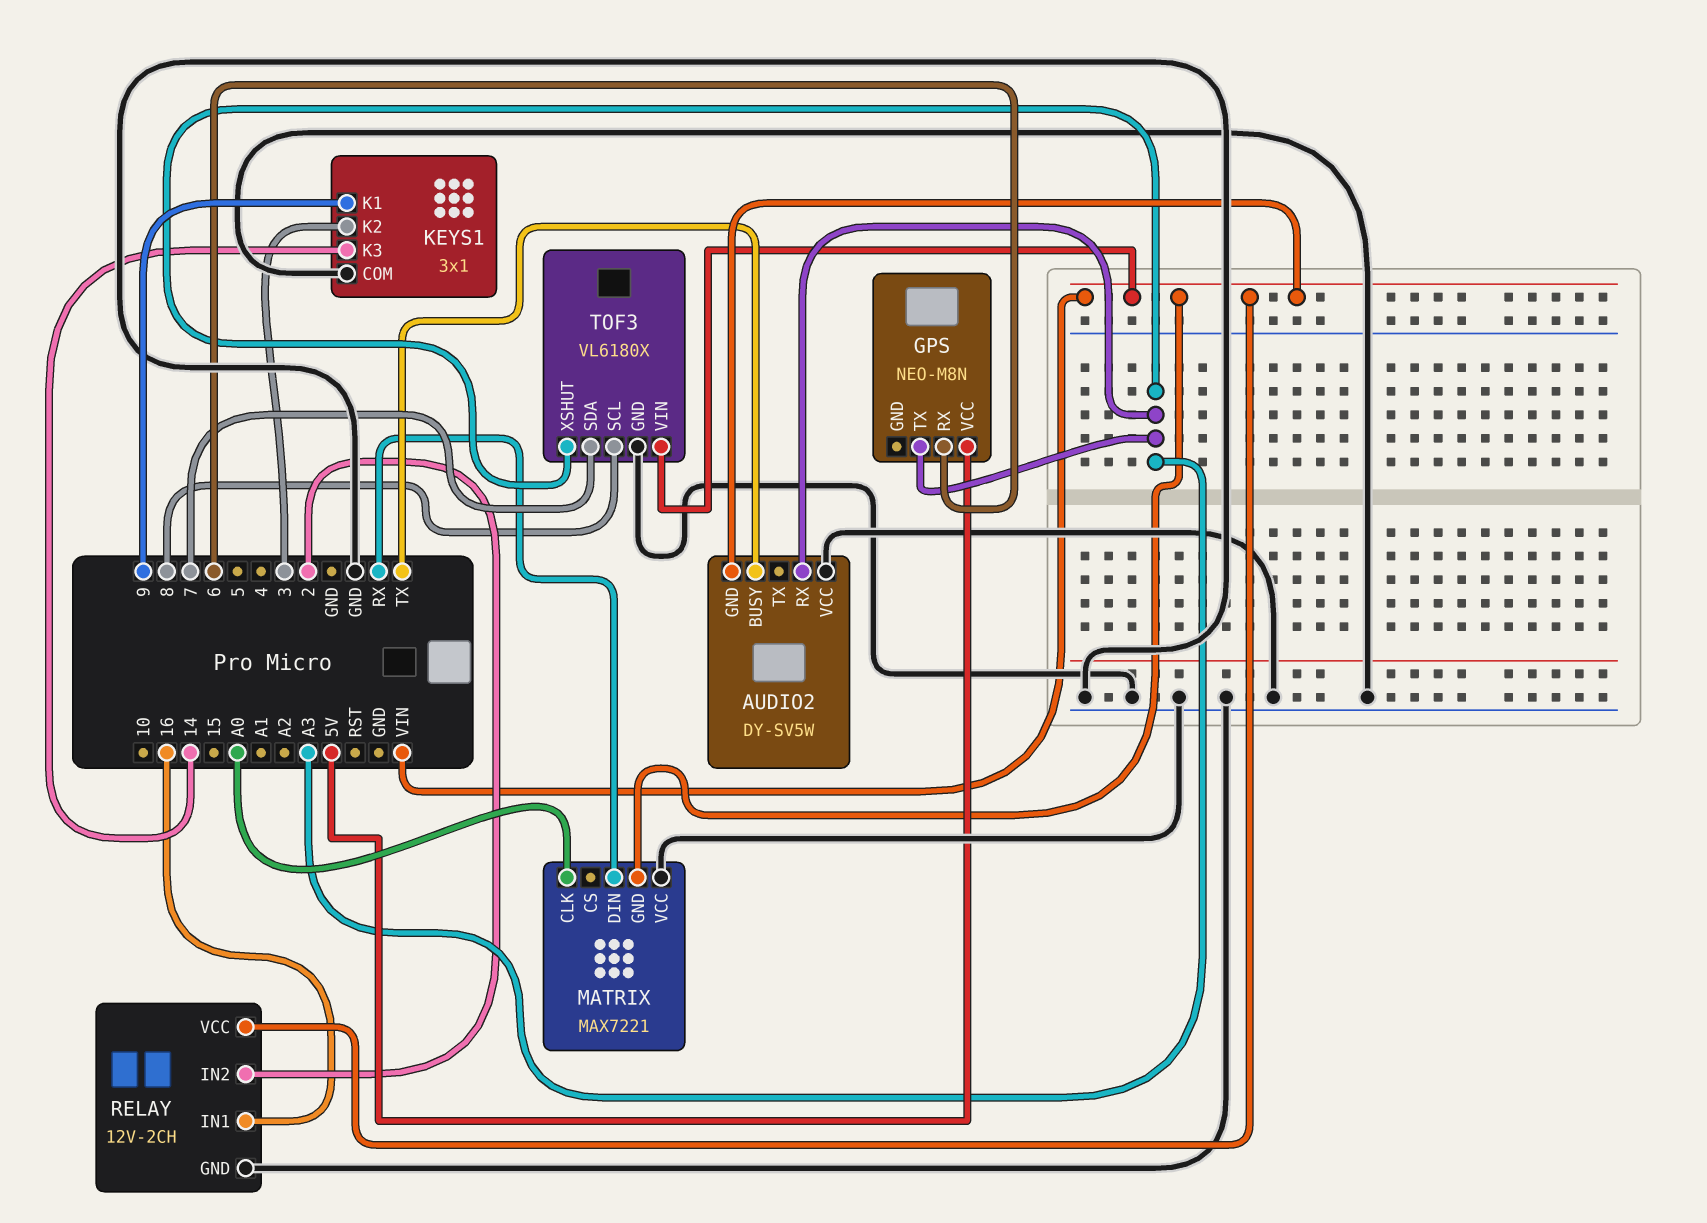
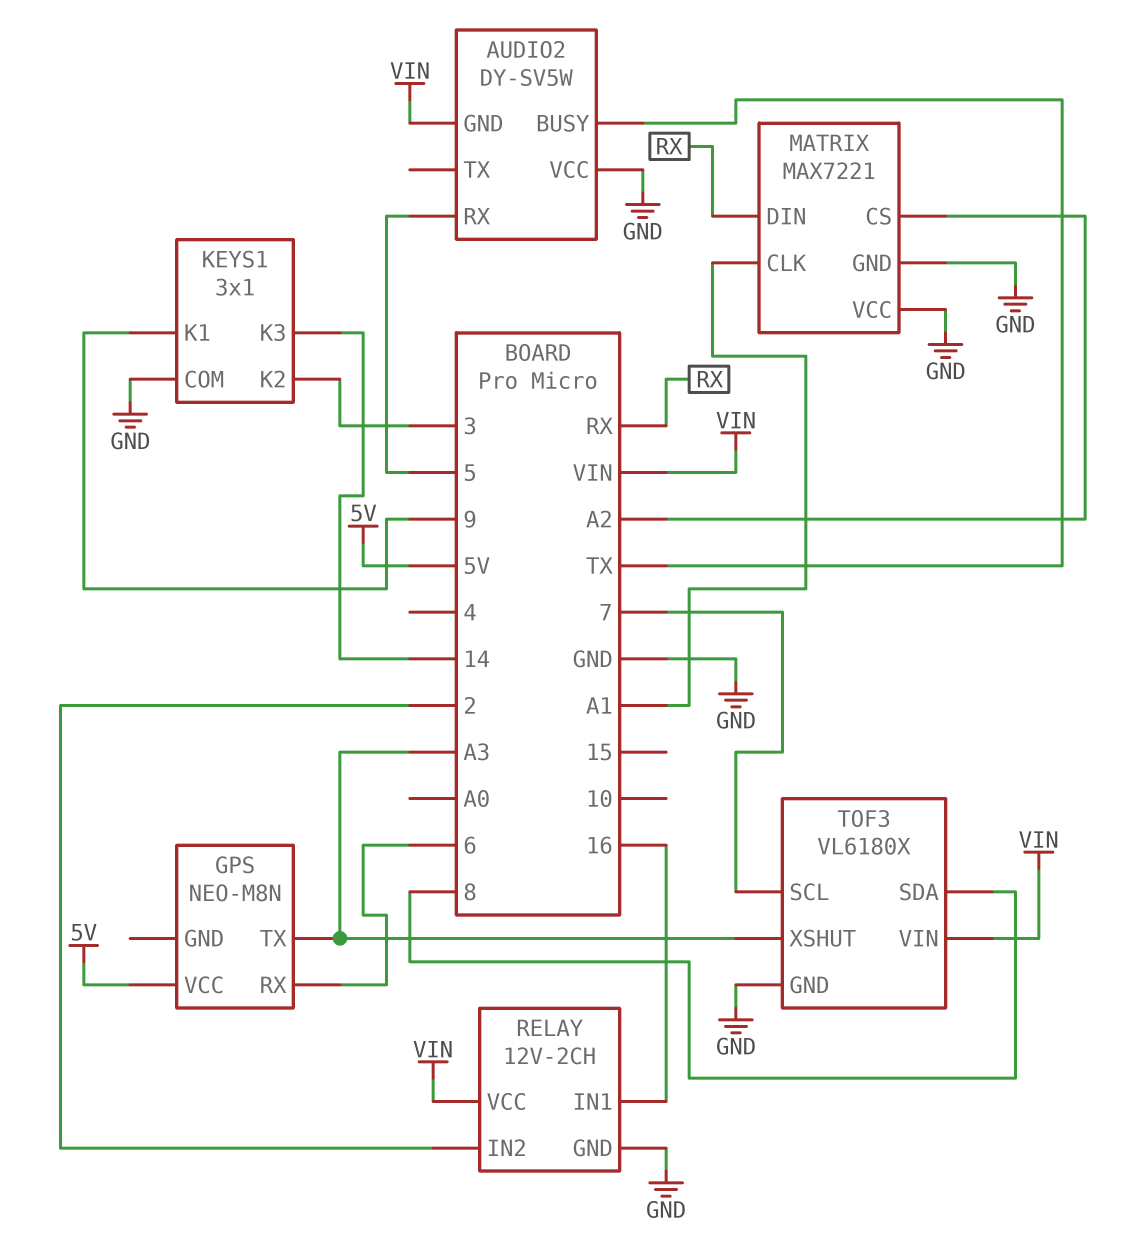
AUDIO2 pin RX: A3 -> 5
MATRIX pin CLK: A0 -> A1
MATRIX pin CS: none -> A2
MATRIX pin GND: VIN -> GND
TOF3 pin SCL: 8 -> 7
TOF3 pin SDA: 7 -> 8

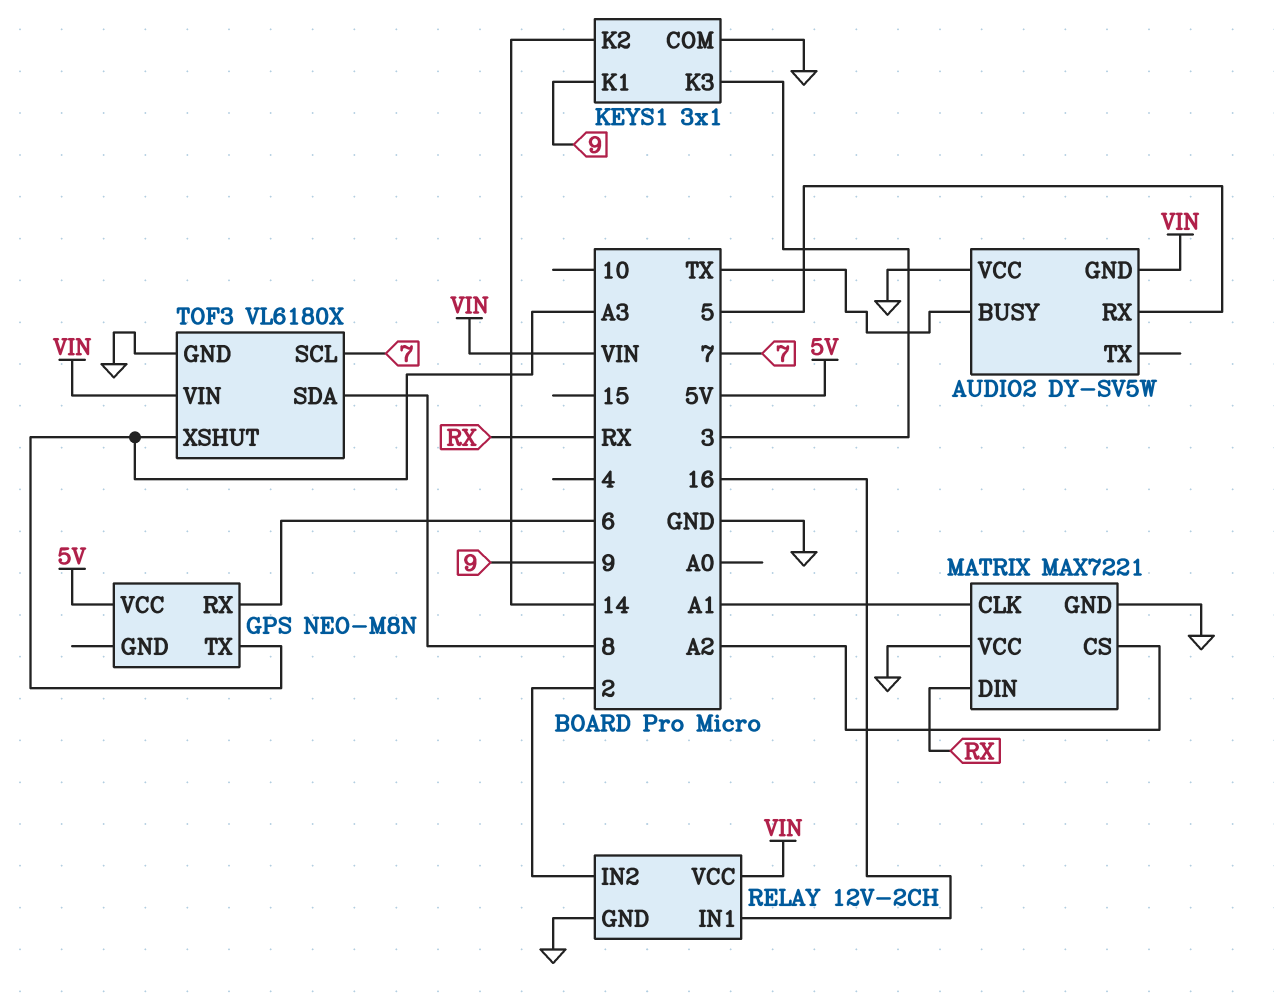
KEYS1 pin K2: 3 -> 14
KEYS1 pin K3: 14 -> 3

